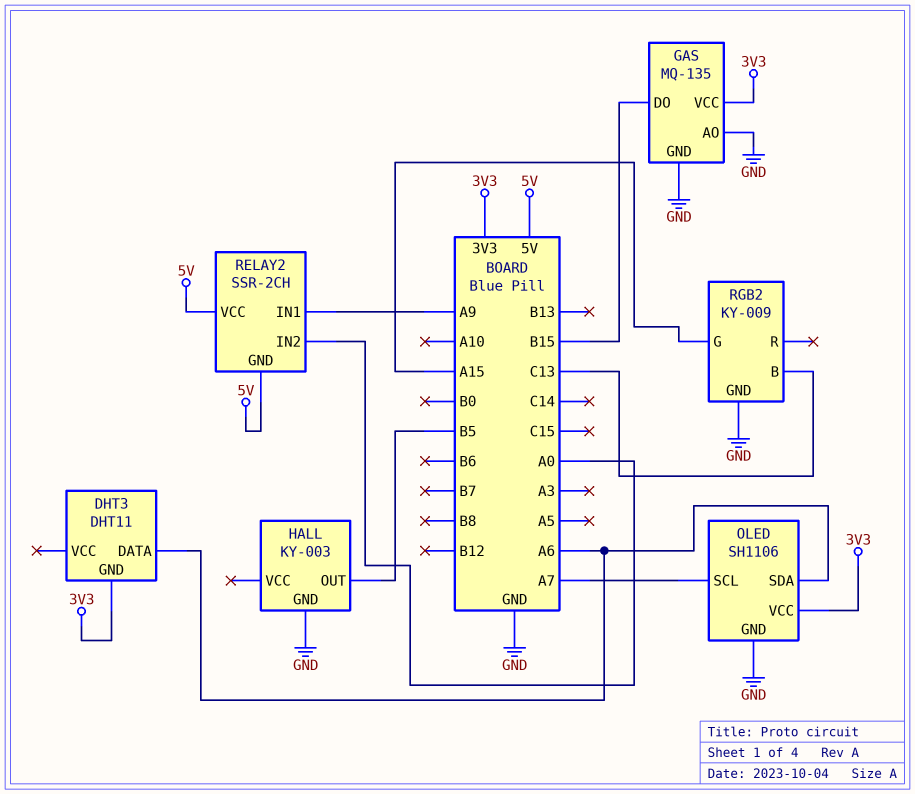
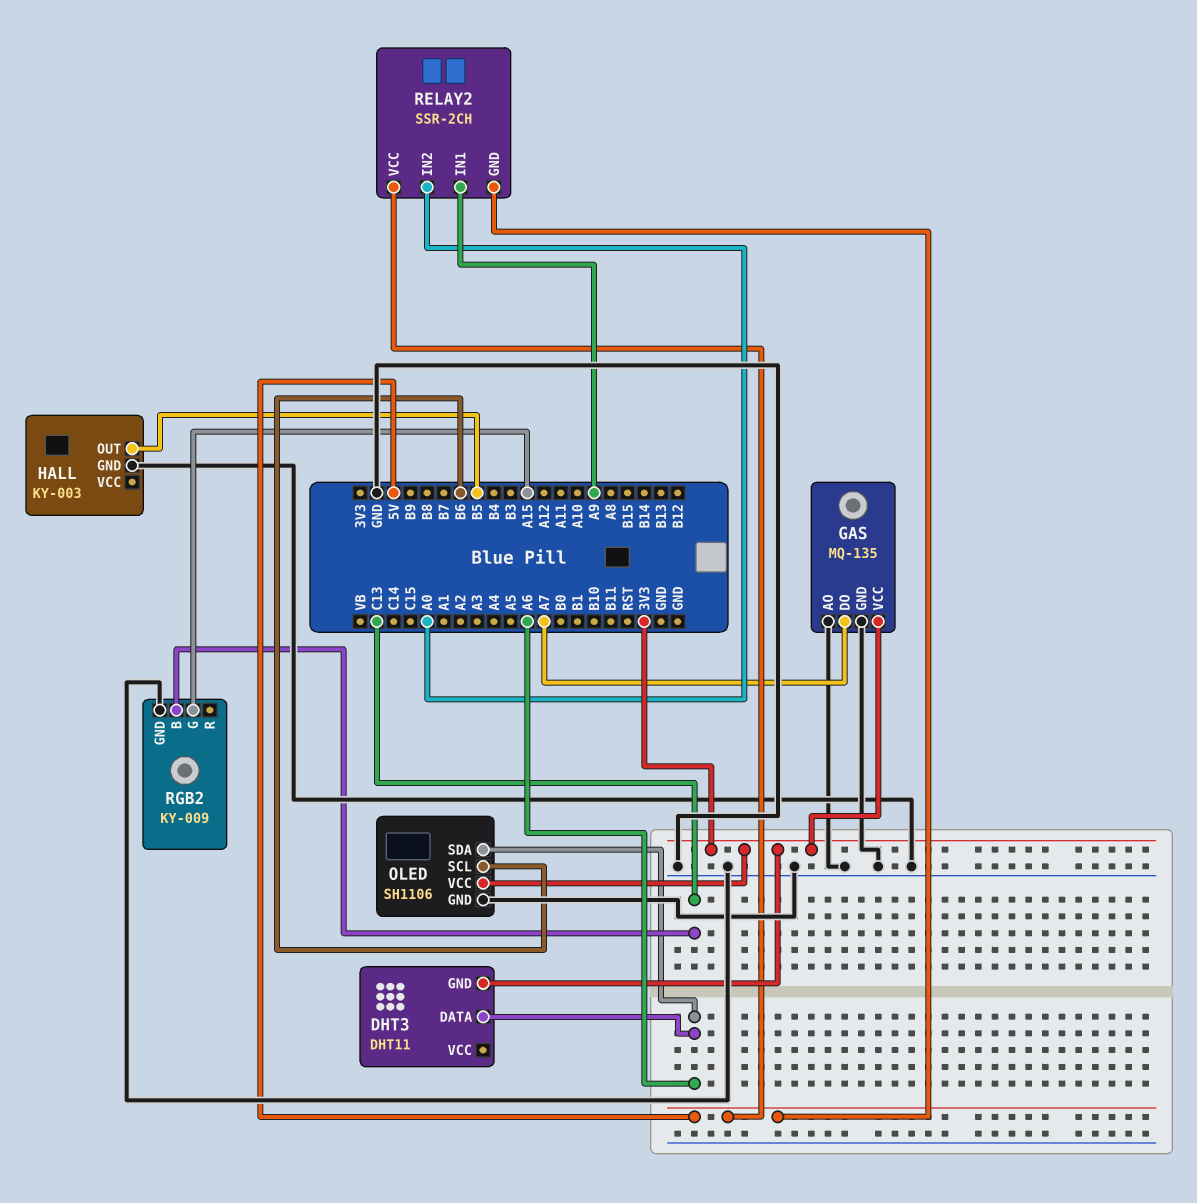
GAS pin DO: B15 -> A7
OLED pin SCL: A7 -> B6

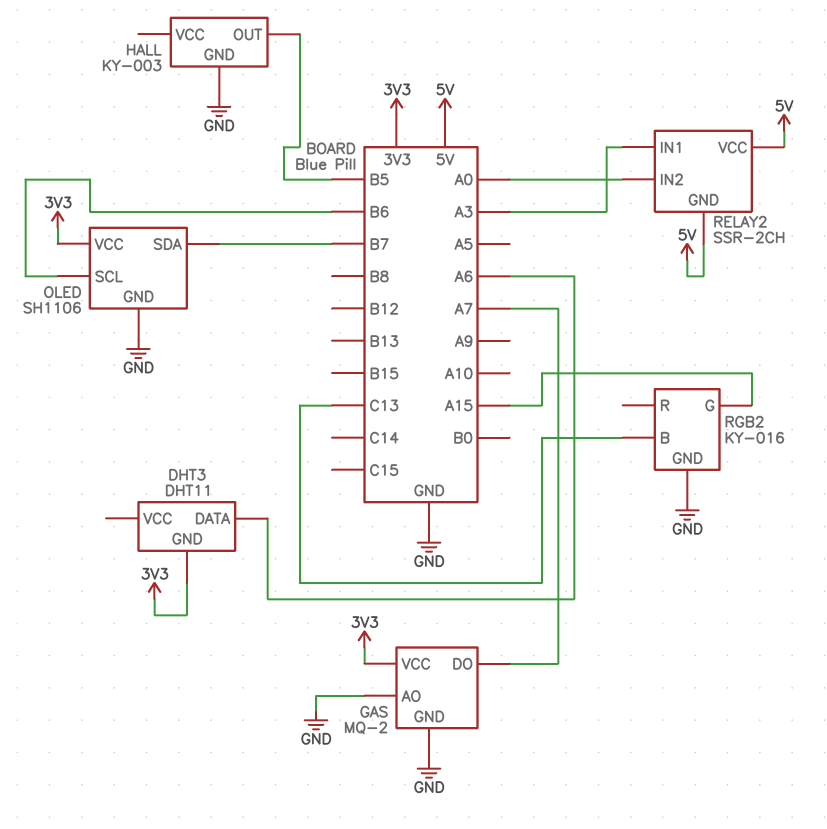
GAS: MQ-135 -> MQ-2
OLED pin SDA: A6 -> B7
RELAY2 pin IN1: A9 -> A3
RGB2: KY-009 -> KY-016

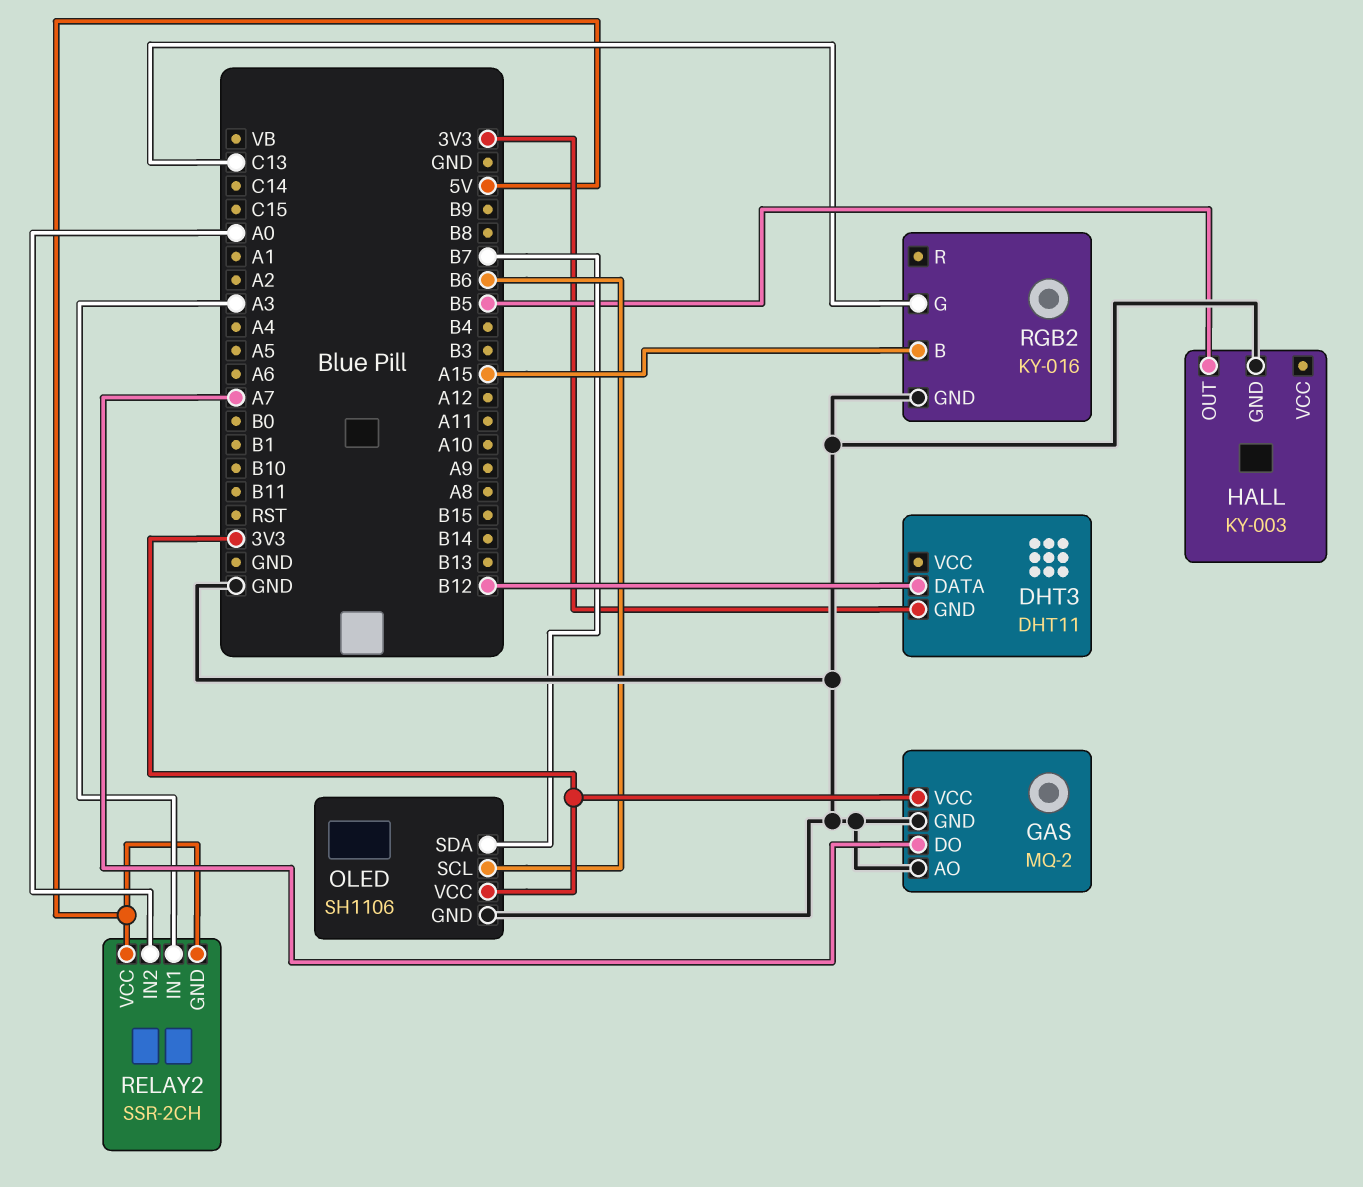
DHT3 pin DATA: A6 -> B12
RGB2 pin B: C13 -> A15
RGB2 pin G: A15 -> C13

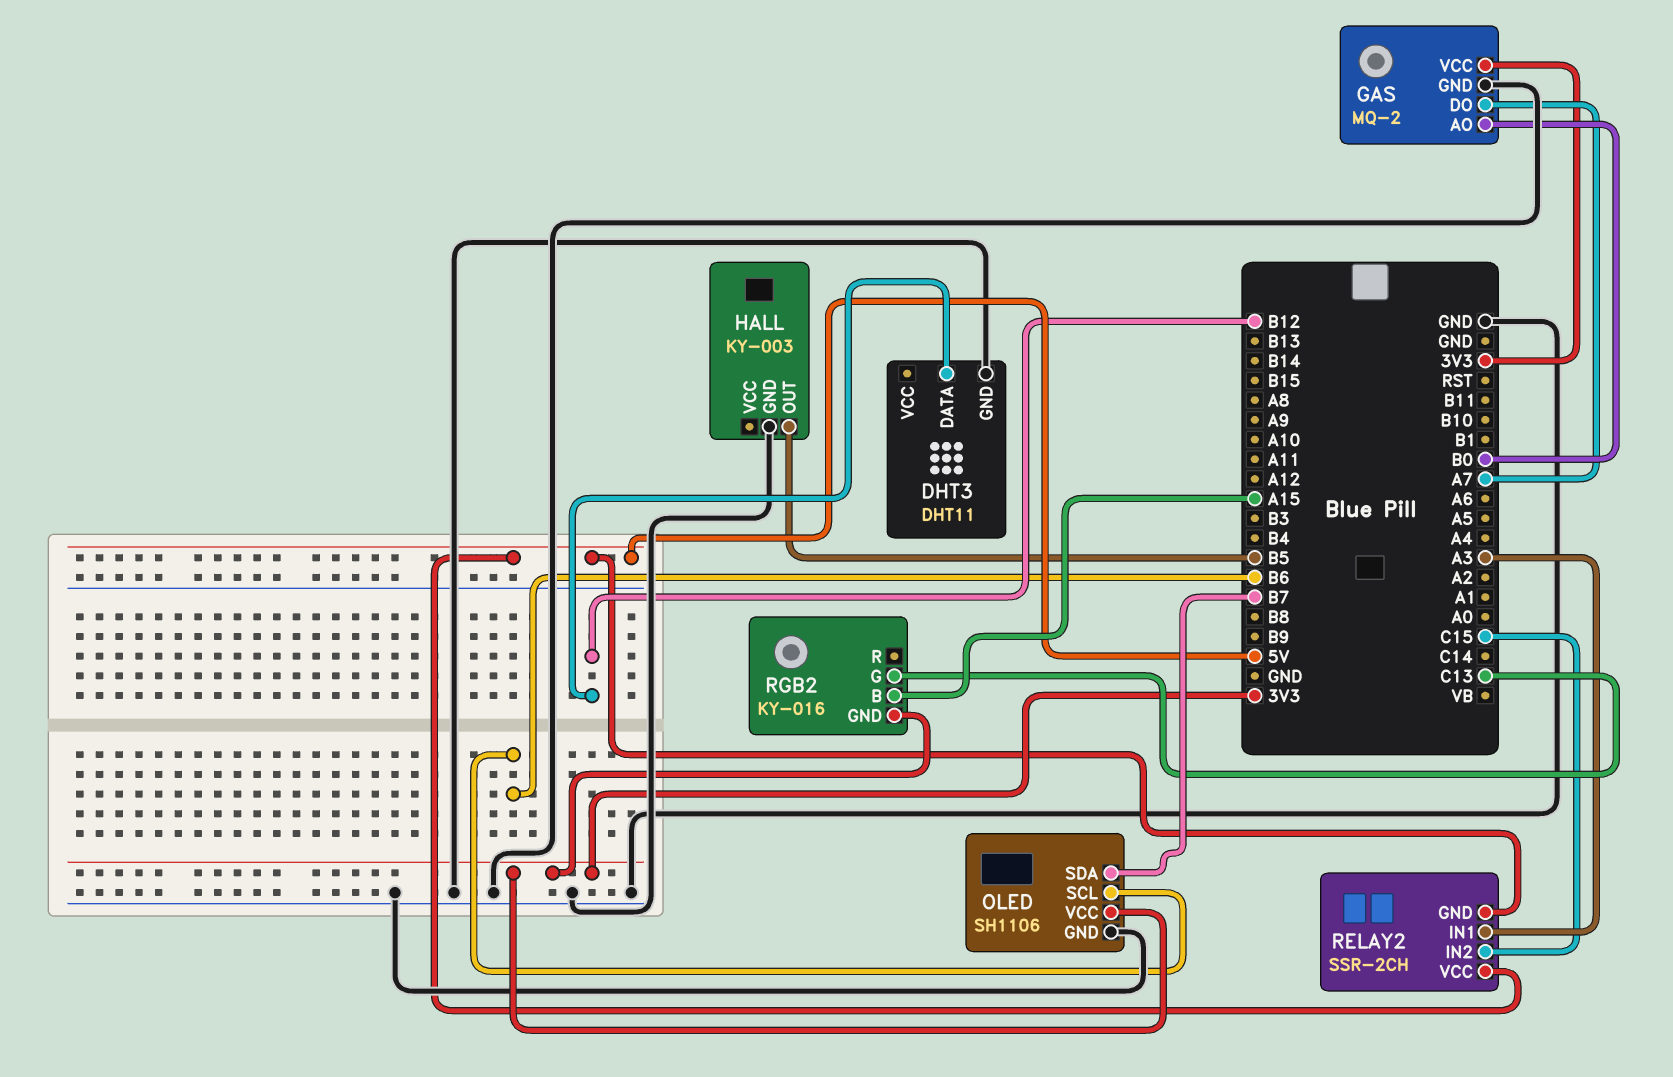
DHT3 pin GND: 3V3 -> GND
GAS pin AO: GND -> B0
RELAY2 pin IN2: A0 -> C15
RGB2 pin GND: GND -> 3V3

